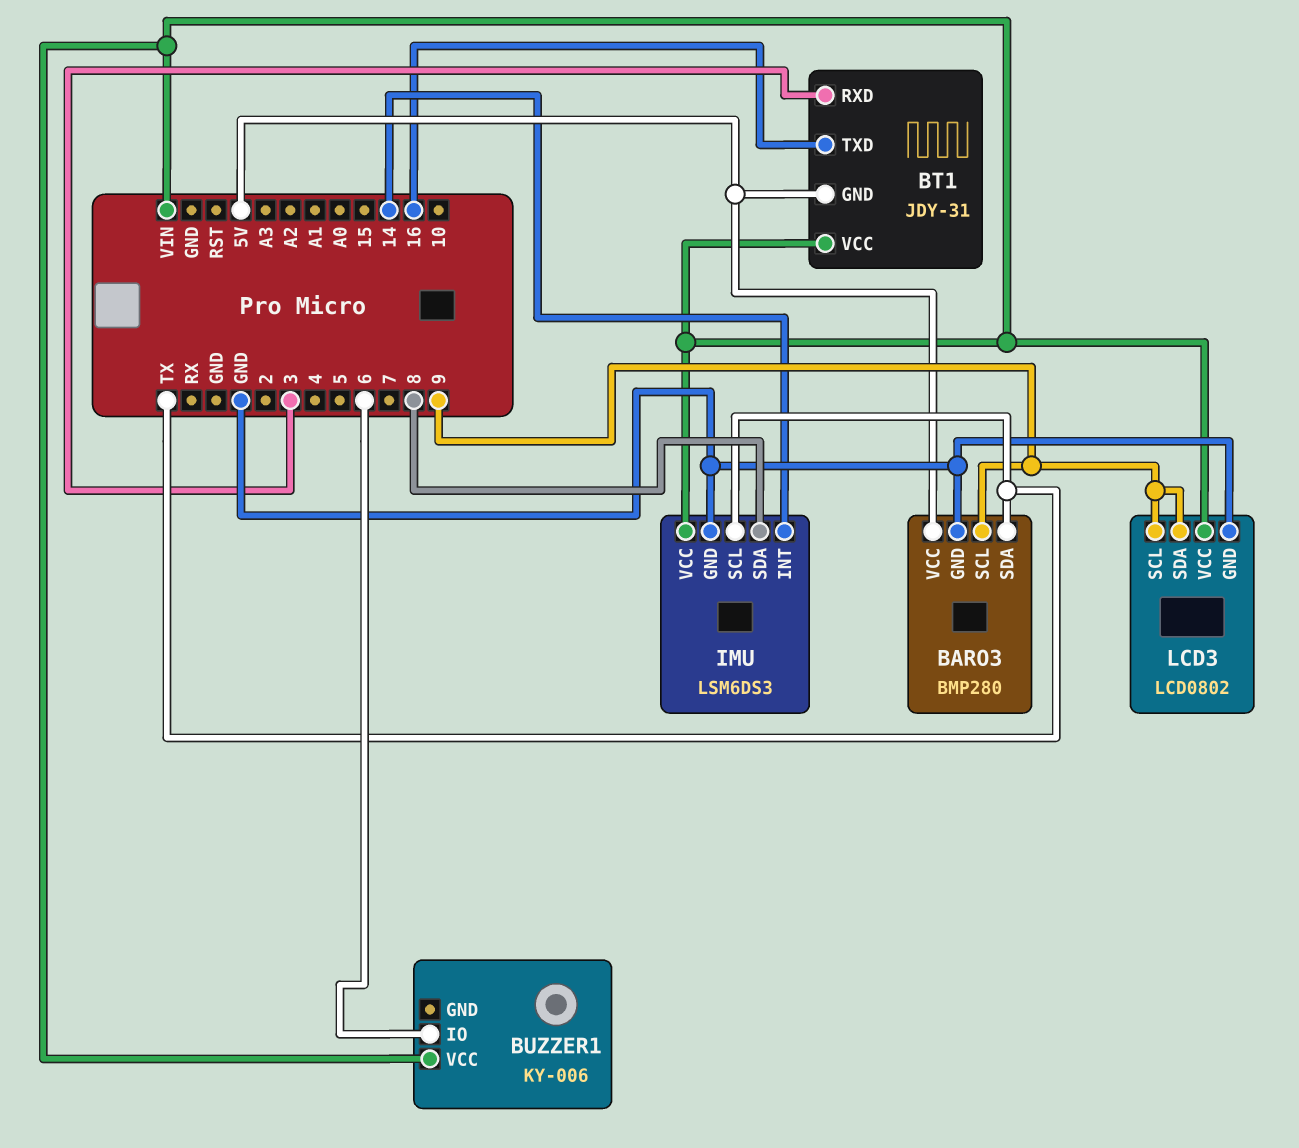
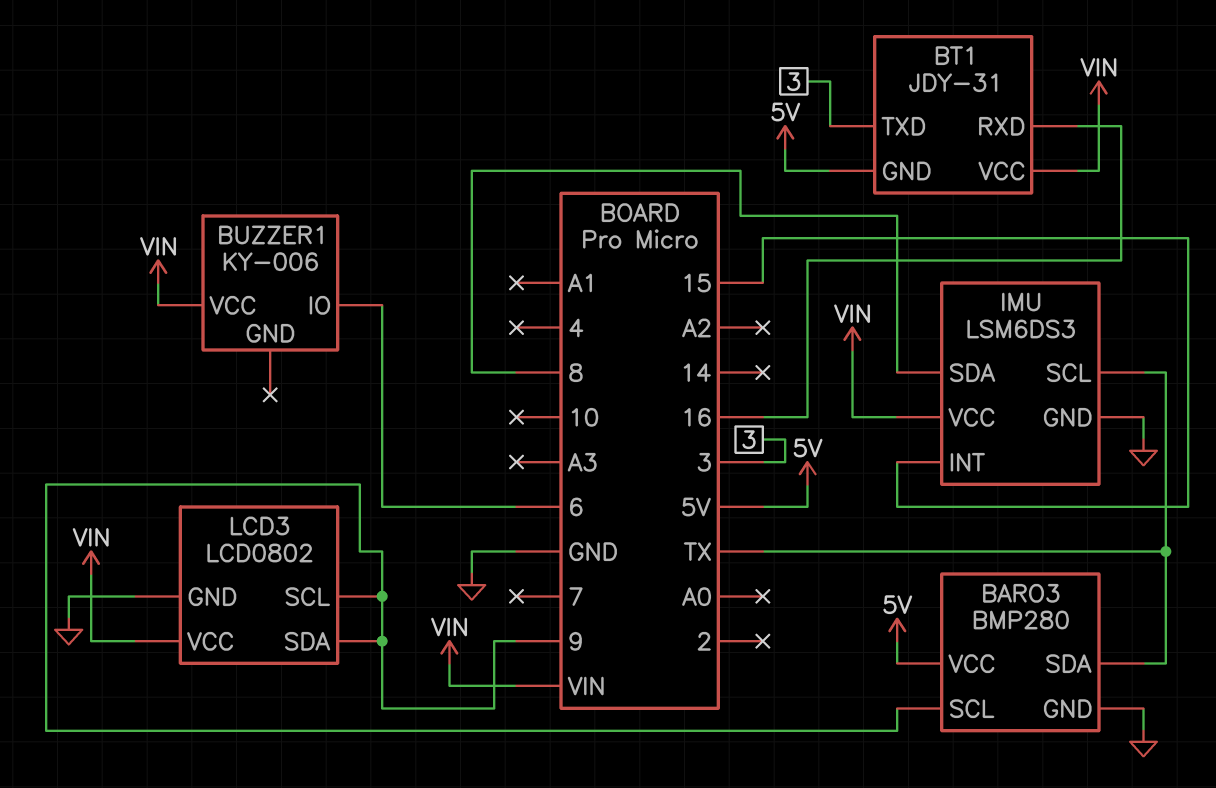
BT1 pin RXD: 3 -> 16
BT1 pin TXD: 16 -> 3
IMU pin INT: 14 -> 15

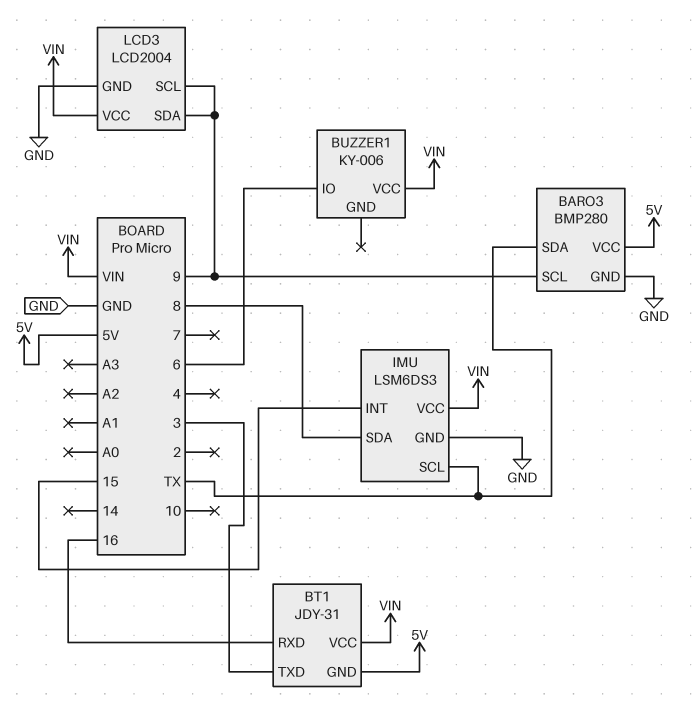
LCD3: LCD0802 -> LCD2004

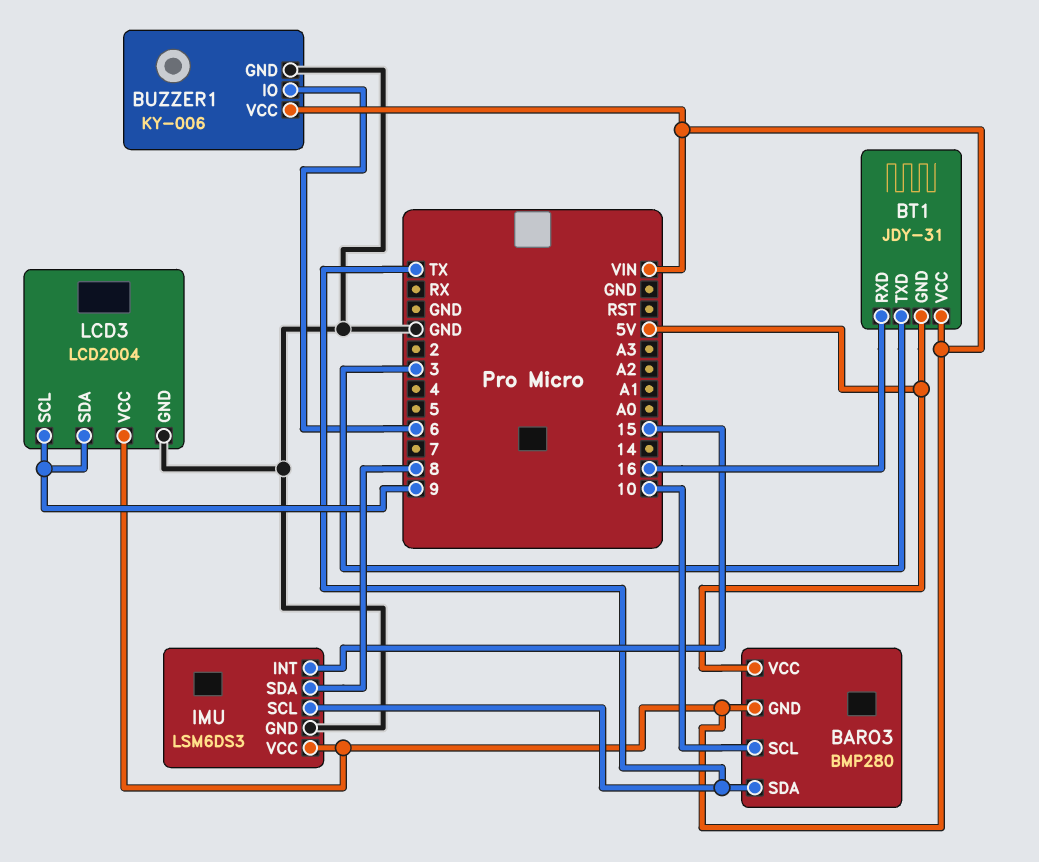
BARO3 pin GND: GND -> VIN
BARO3 pin SCL: 9 -> 10
BUZZER1 pin GND: none -> GND

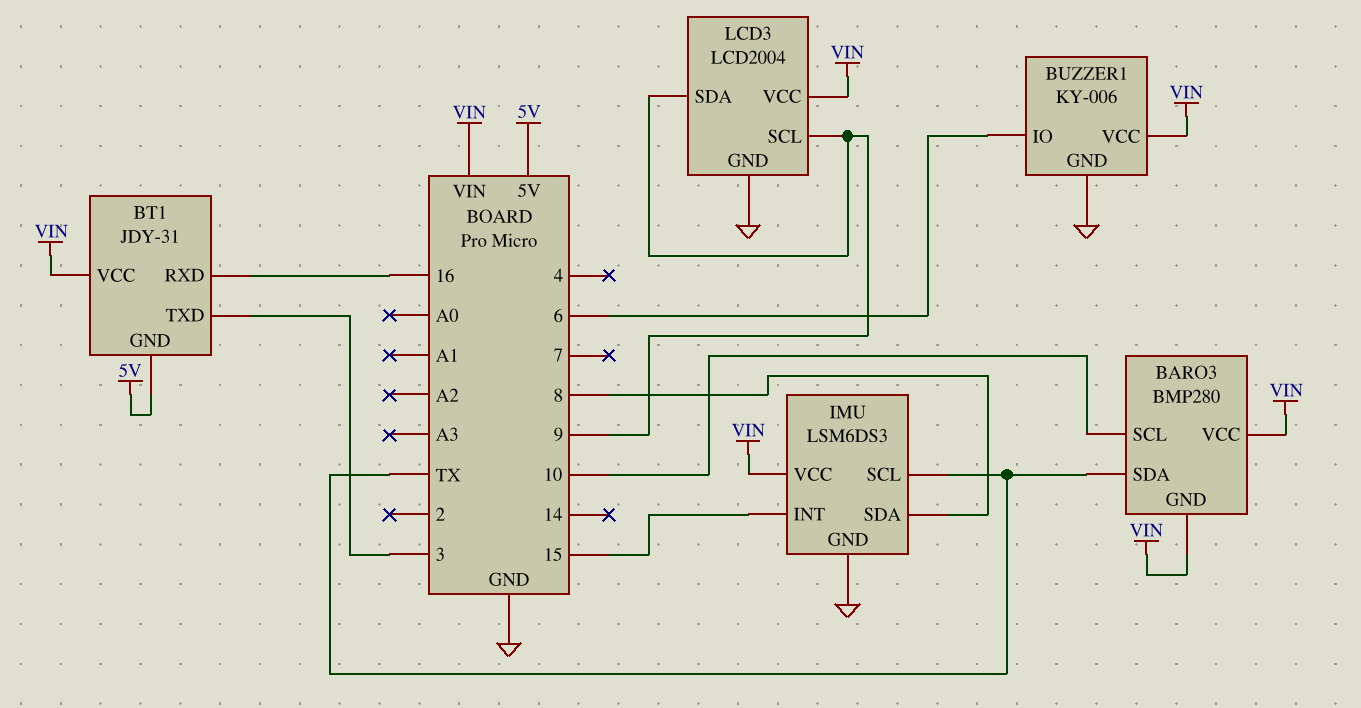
BARO3 pin VCC: 5V -> VIN

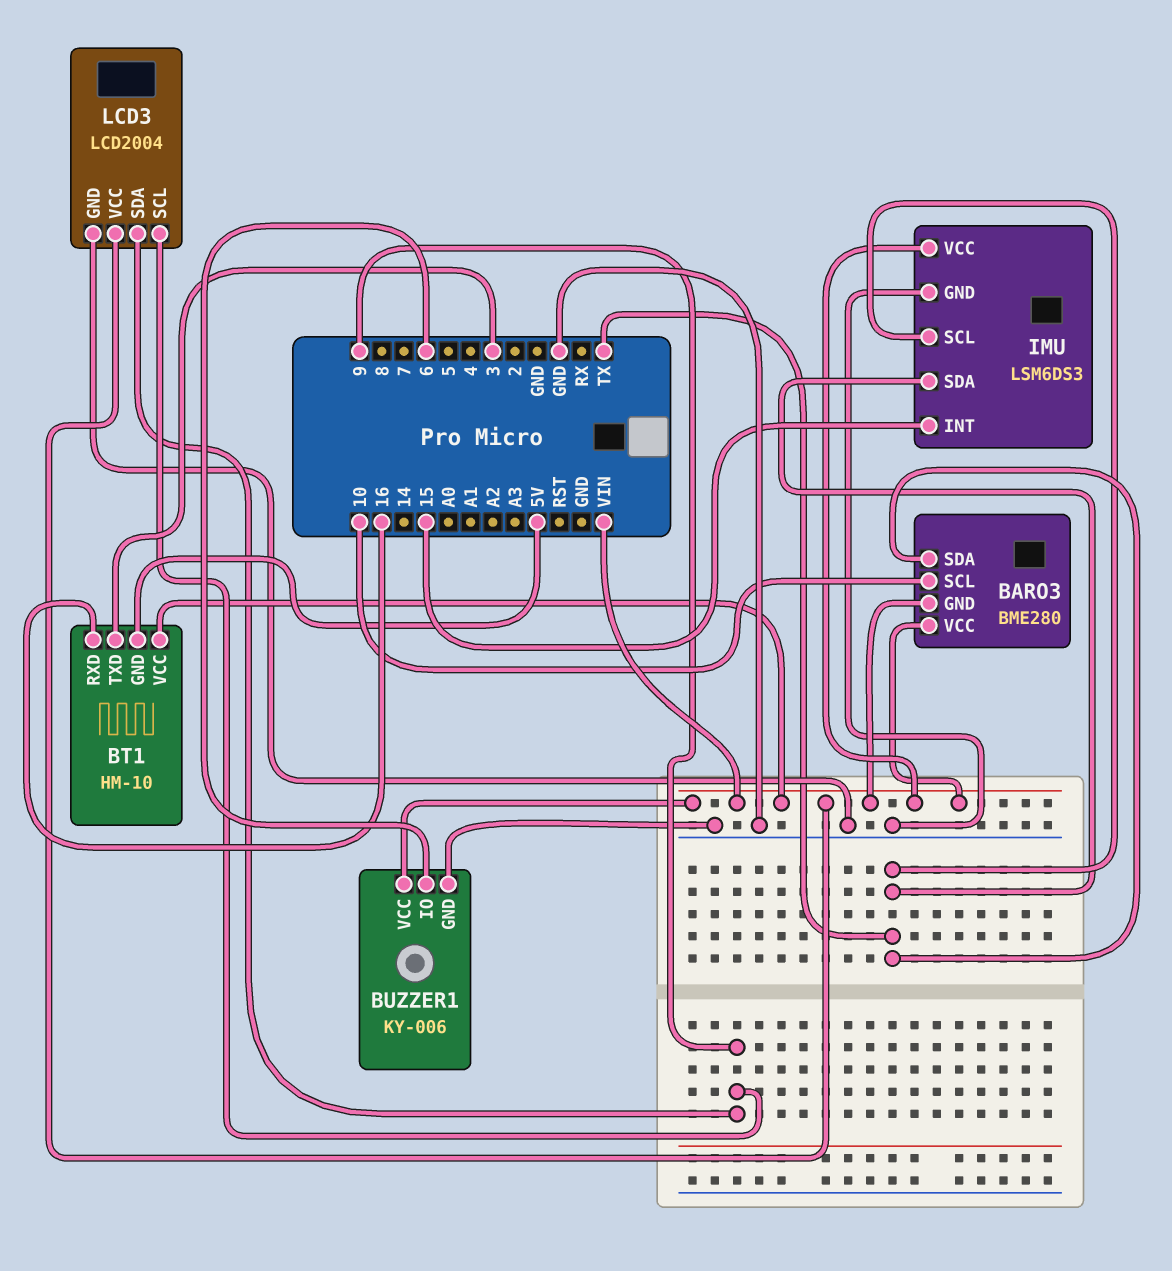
BARO3: BMP280 -> BME280
BT1: JDY-31 -> HM-10
IMU pin SDA: 8 -> TX

